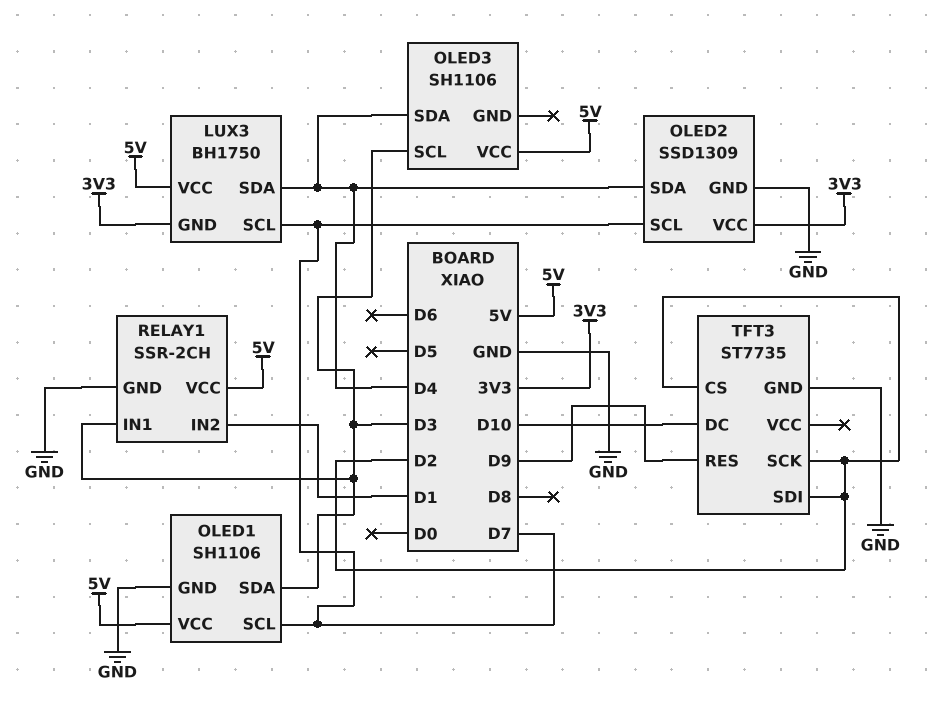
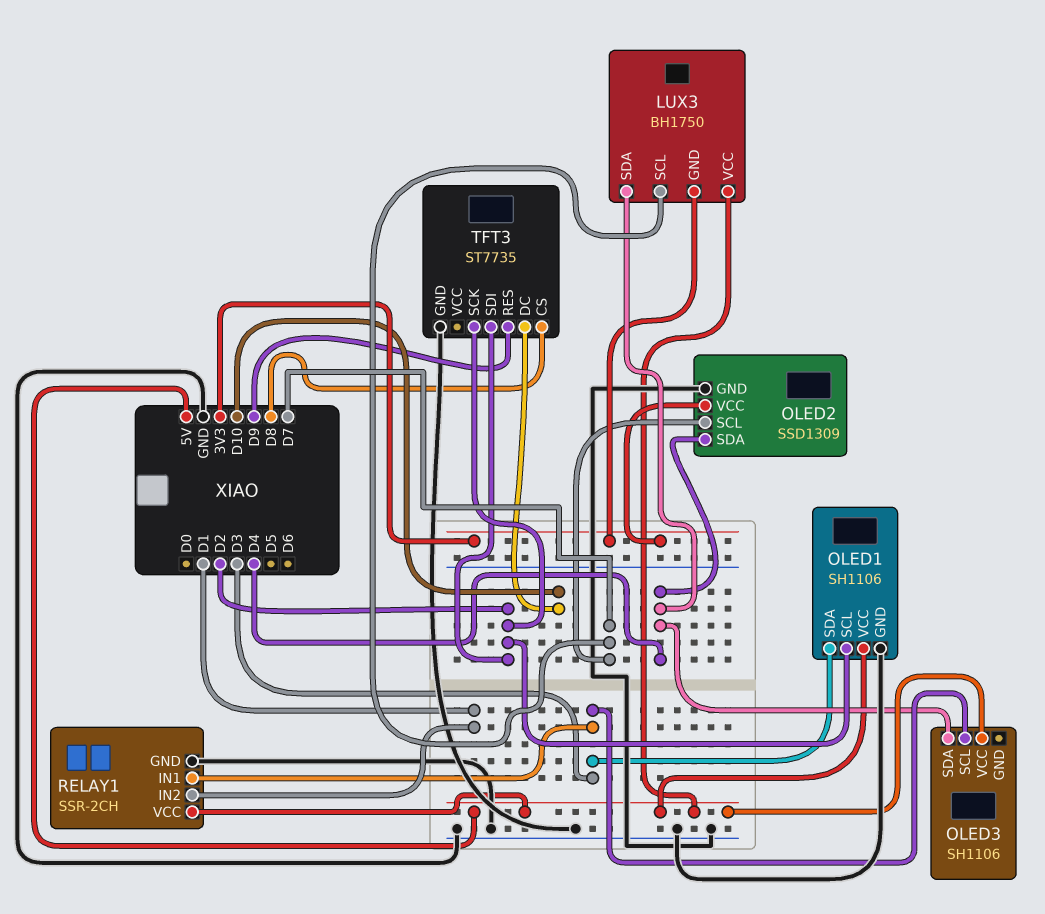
OLED1 pin SCL: D7 -> D2
TFT3 pin CS: D2 -> D8

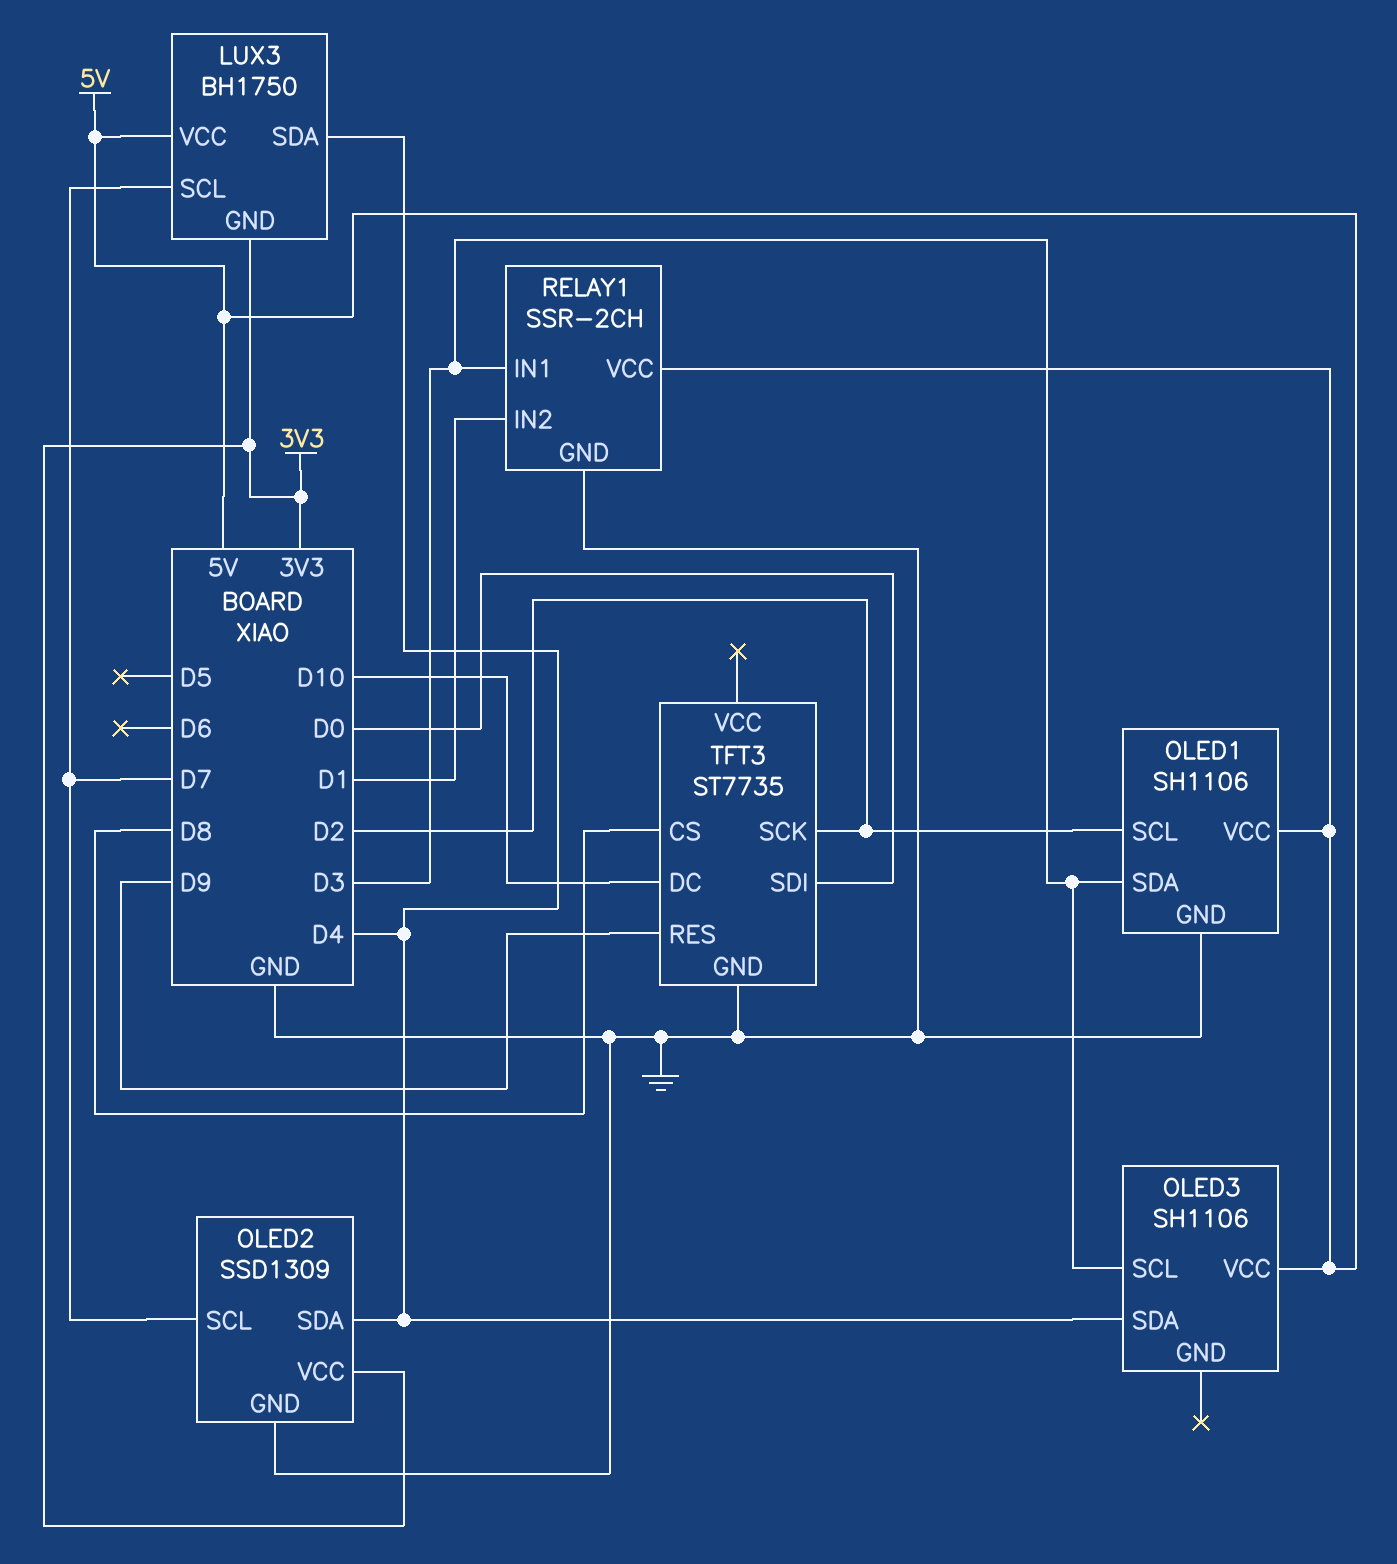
TFT3 pin SDI: D2 -> D0

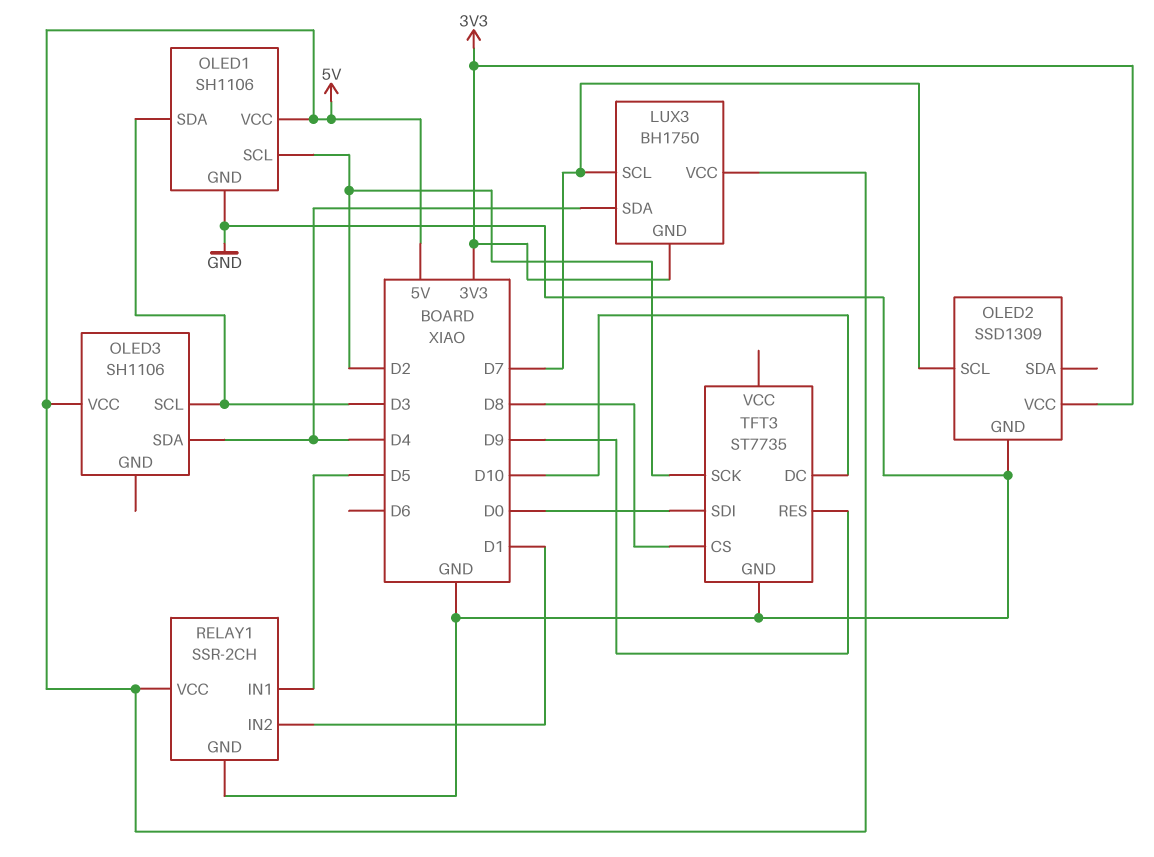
OLED2 pin SDA: D4 -> none
RELAY1 pin IN1: D3 -> D5

